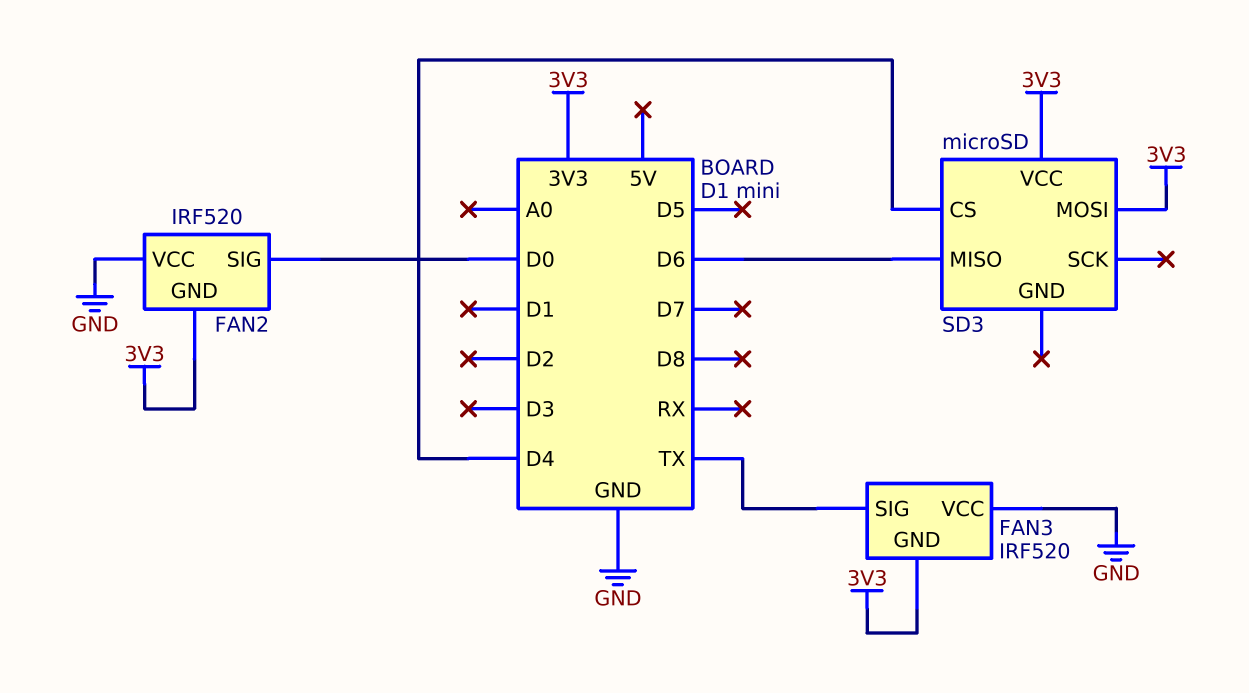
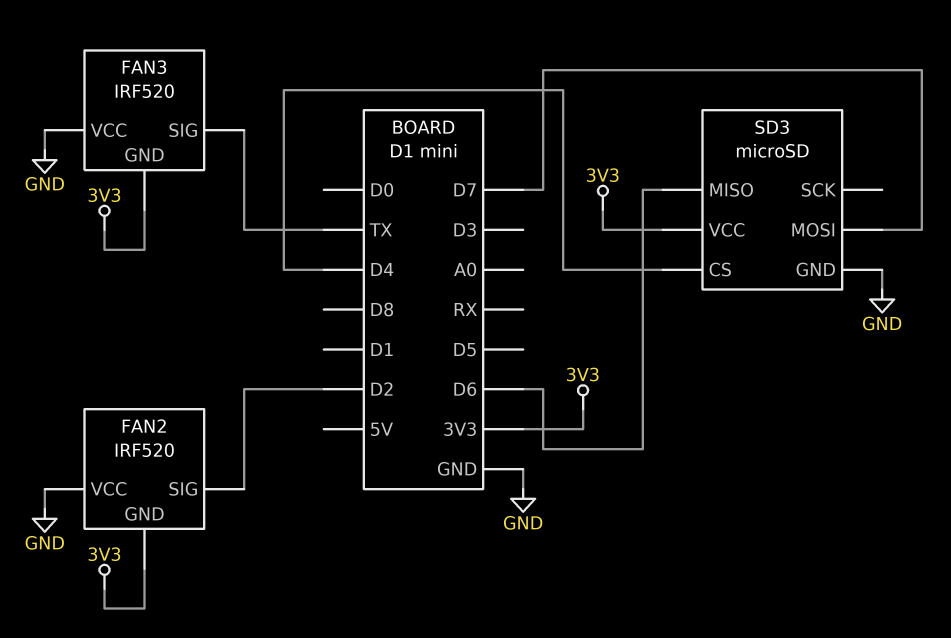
FAN2 pin SIG: D0 -> D2
SD3 pin GND: none -> GND
SD3 pin MOSI: 3V3 -> D7

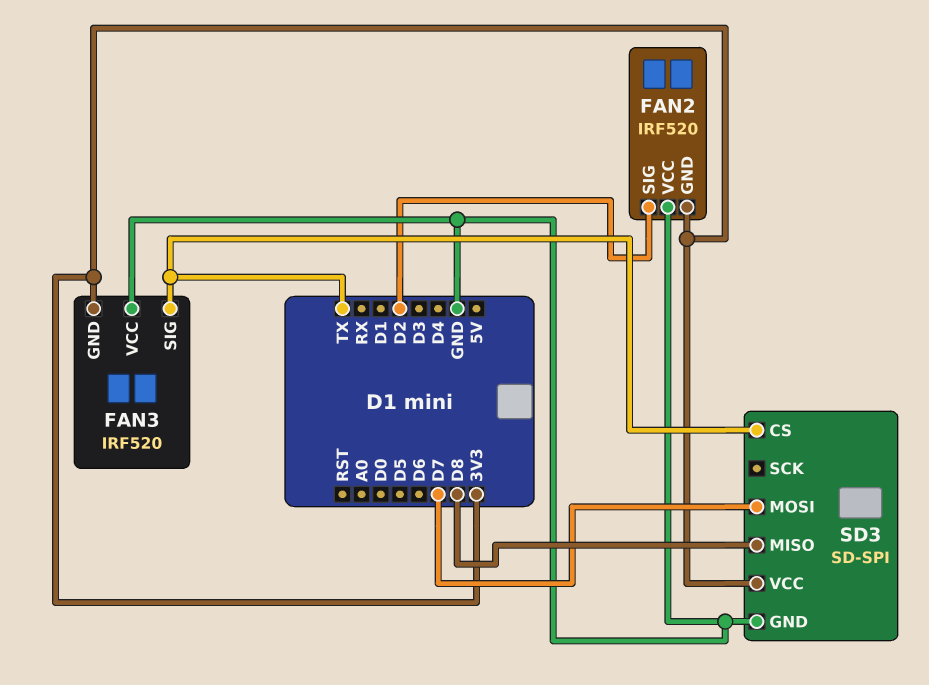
SD3: microSD -> SD-SPI
SD3 pin CS: D4 -> TX
SD3 pin MISO: D6 -> D8

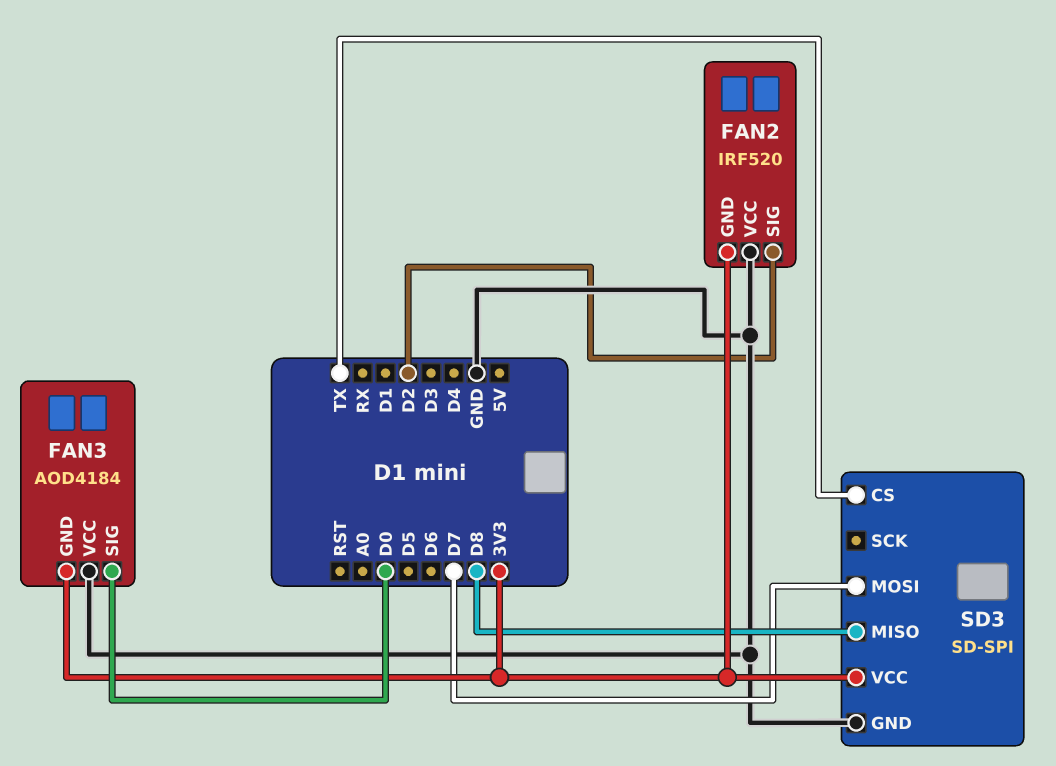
FAN3: IRF520 -> AOD4184
FAN3 pin SIG: TX -> D0

